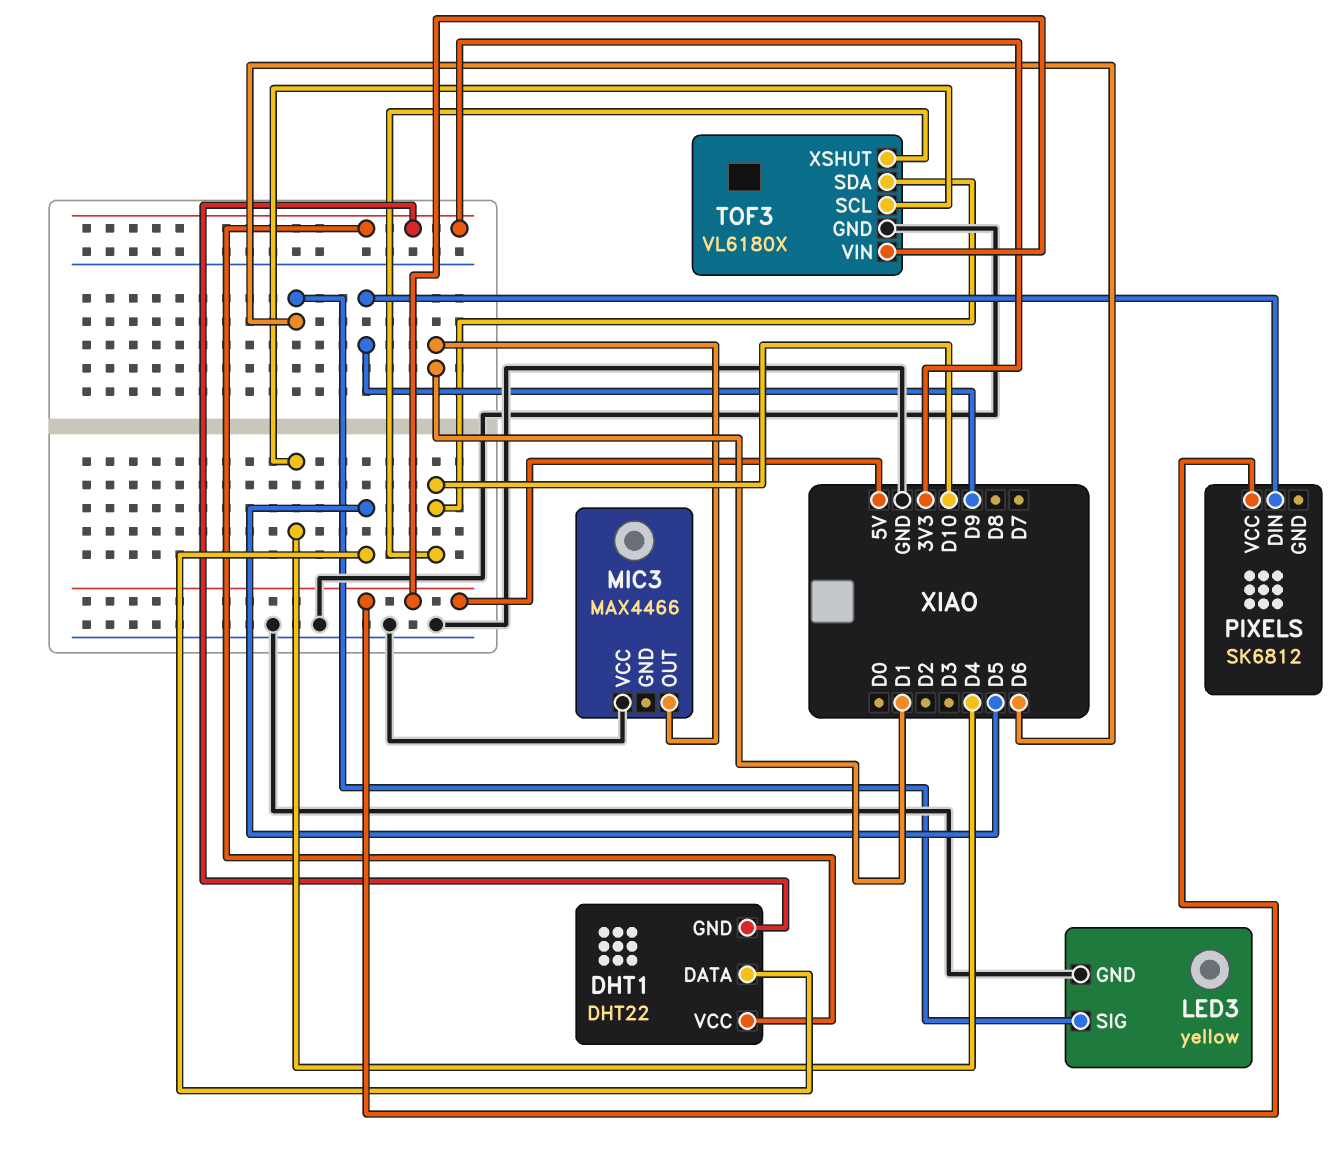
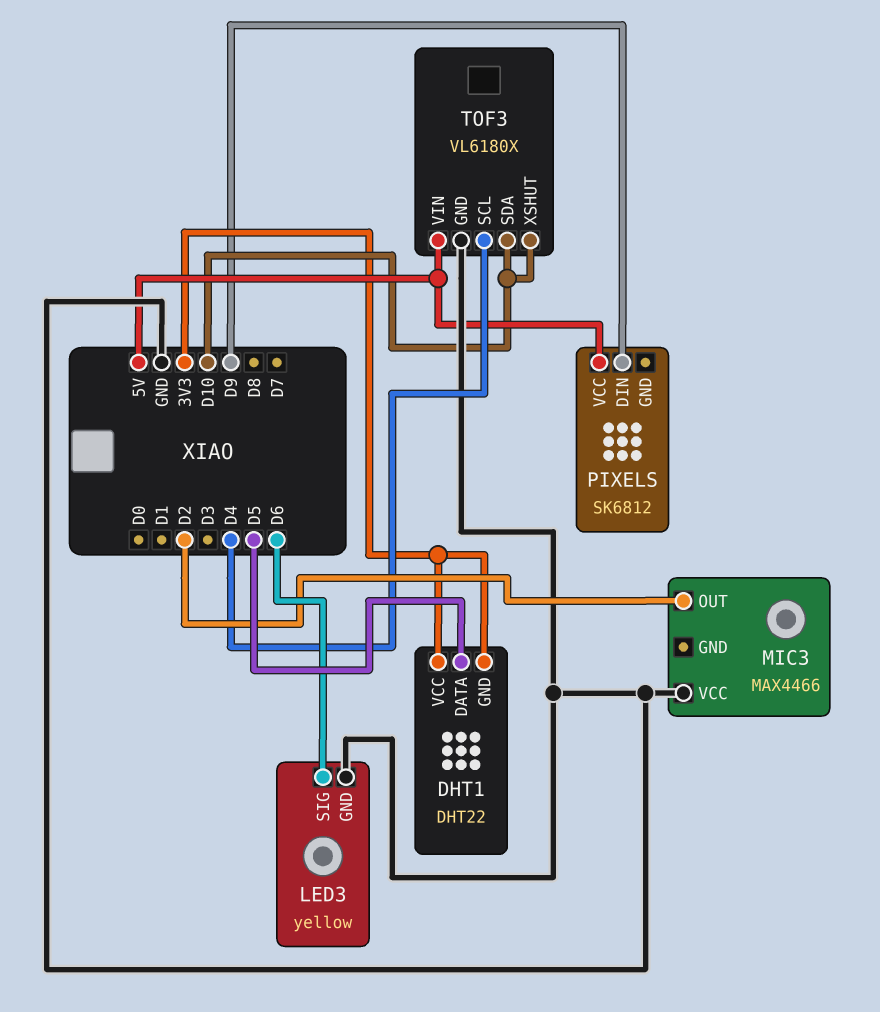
MIC3 pin OUT: D1 -> D2

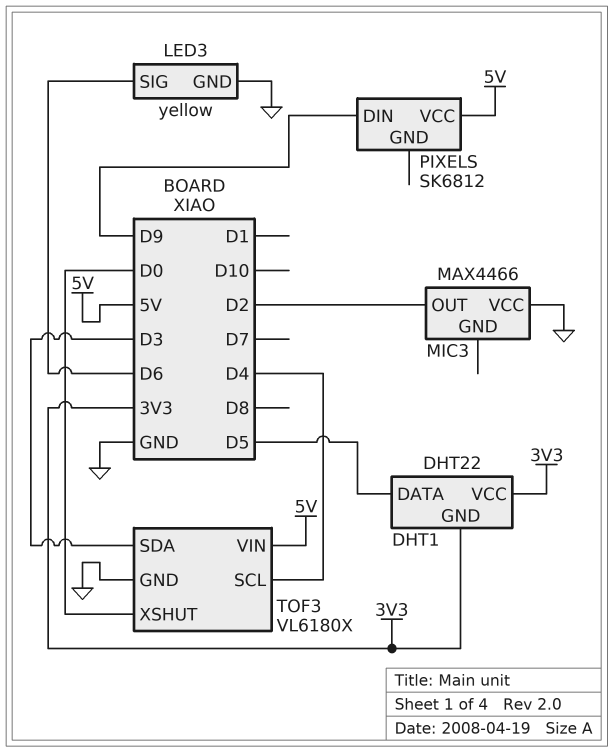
TOF3 pin SDA: D10 -> D3
TOF3 pin XSHUT: D10 -> D0

